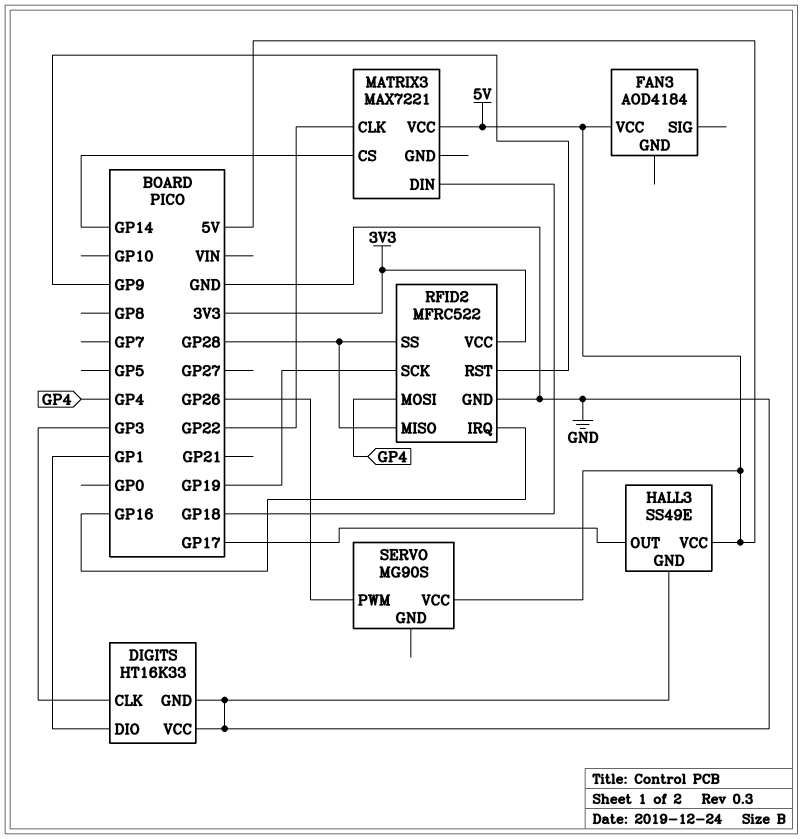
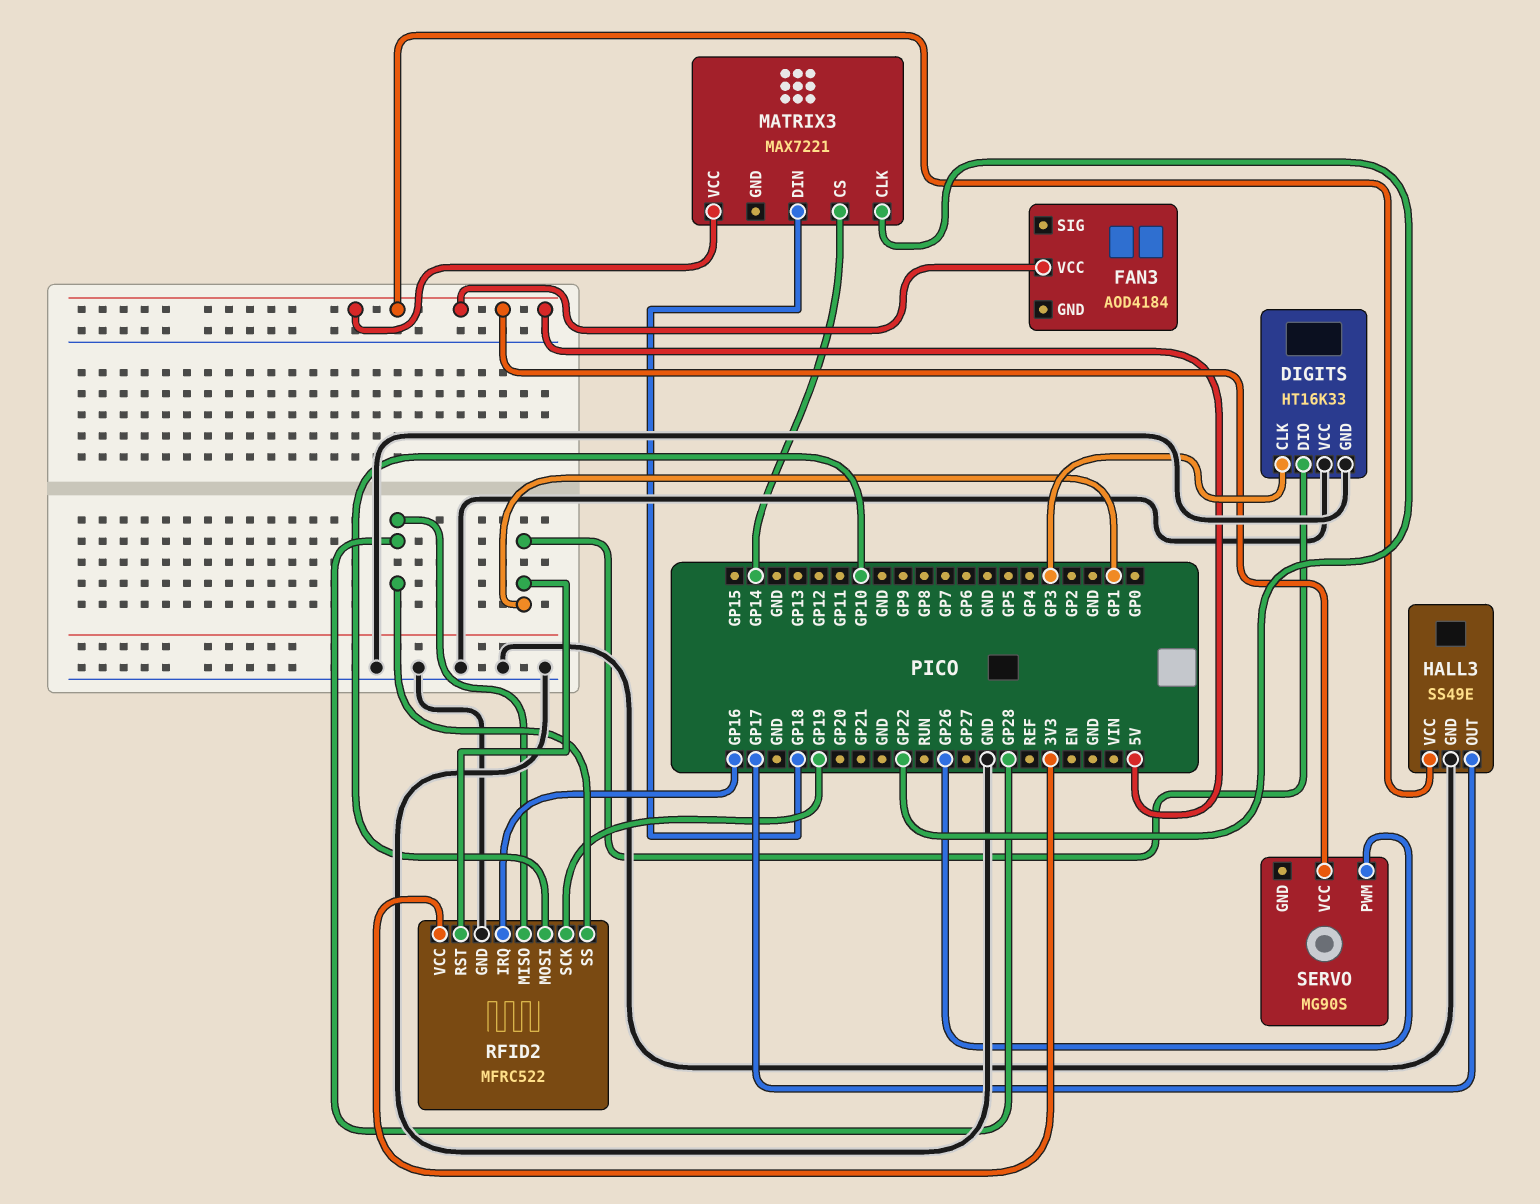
RFID2 pin MOSI: GP4 -> GP10
RFID2 pin RST: GP9 -> GP1

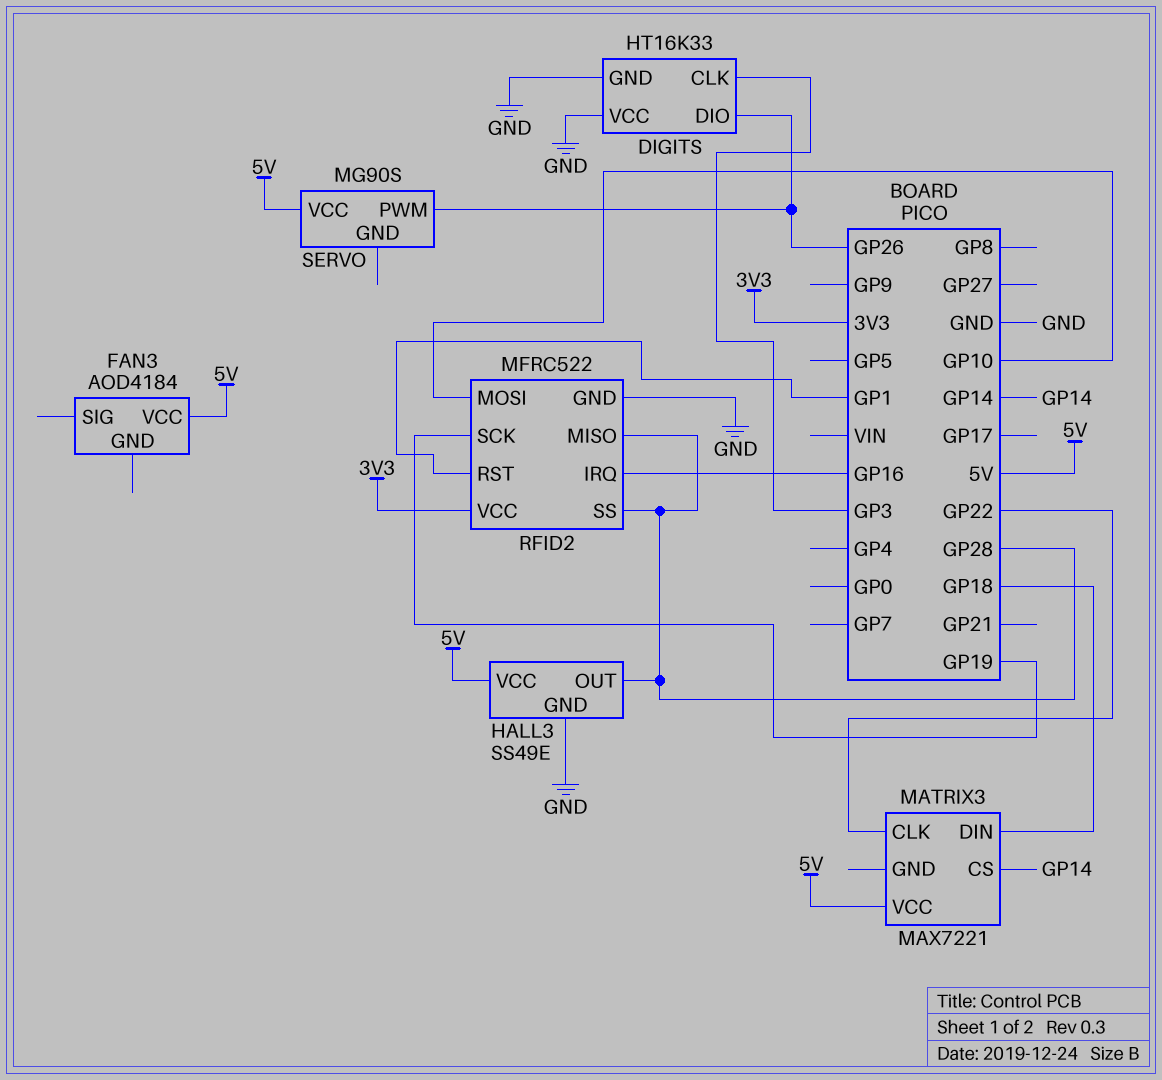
DIGITS pin DIO: GP1 -> GP26
HALL3 pin OUT: GP17 -> GP28

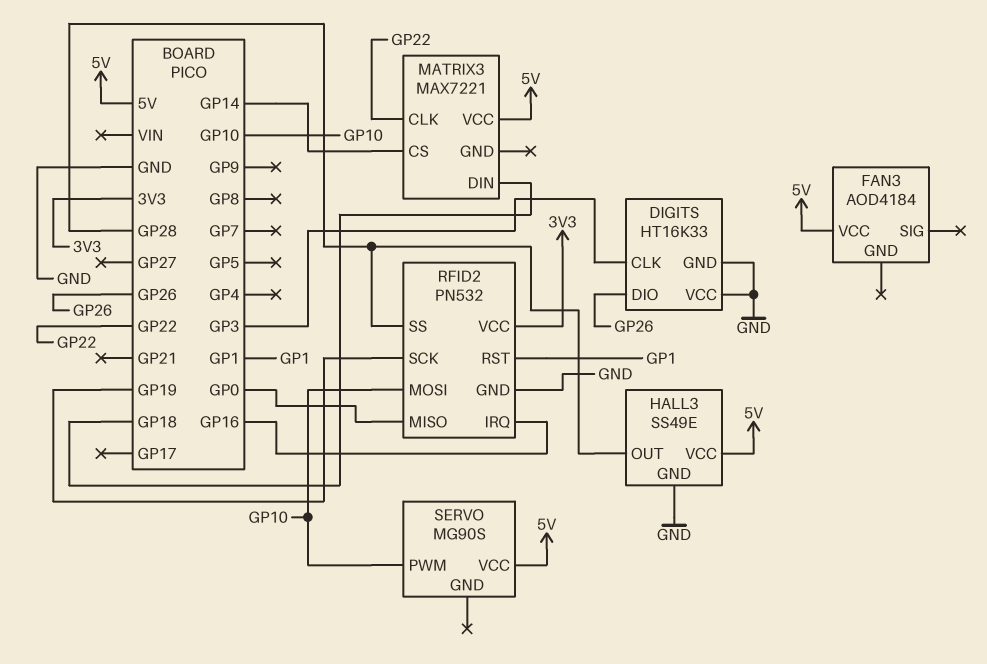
RFID2: MFRC522 -> PN532
RFID2 pin MISO: GP28 -> GP0
SERVO pin PWM: GP26 -> GP10

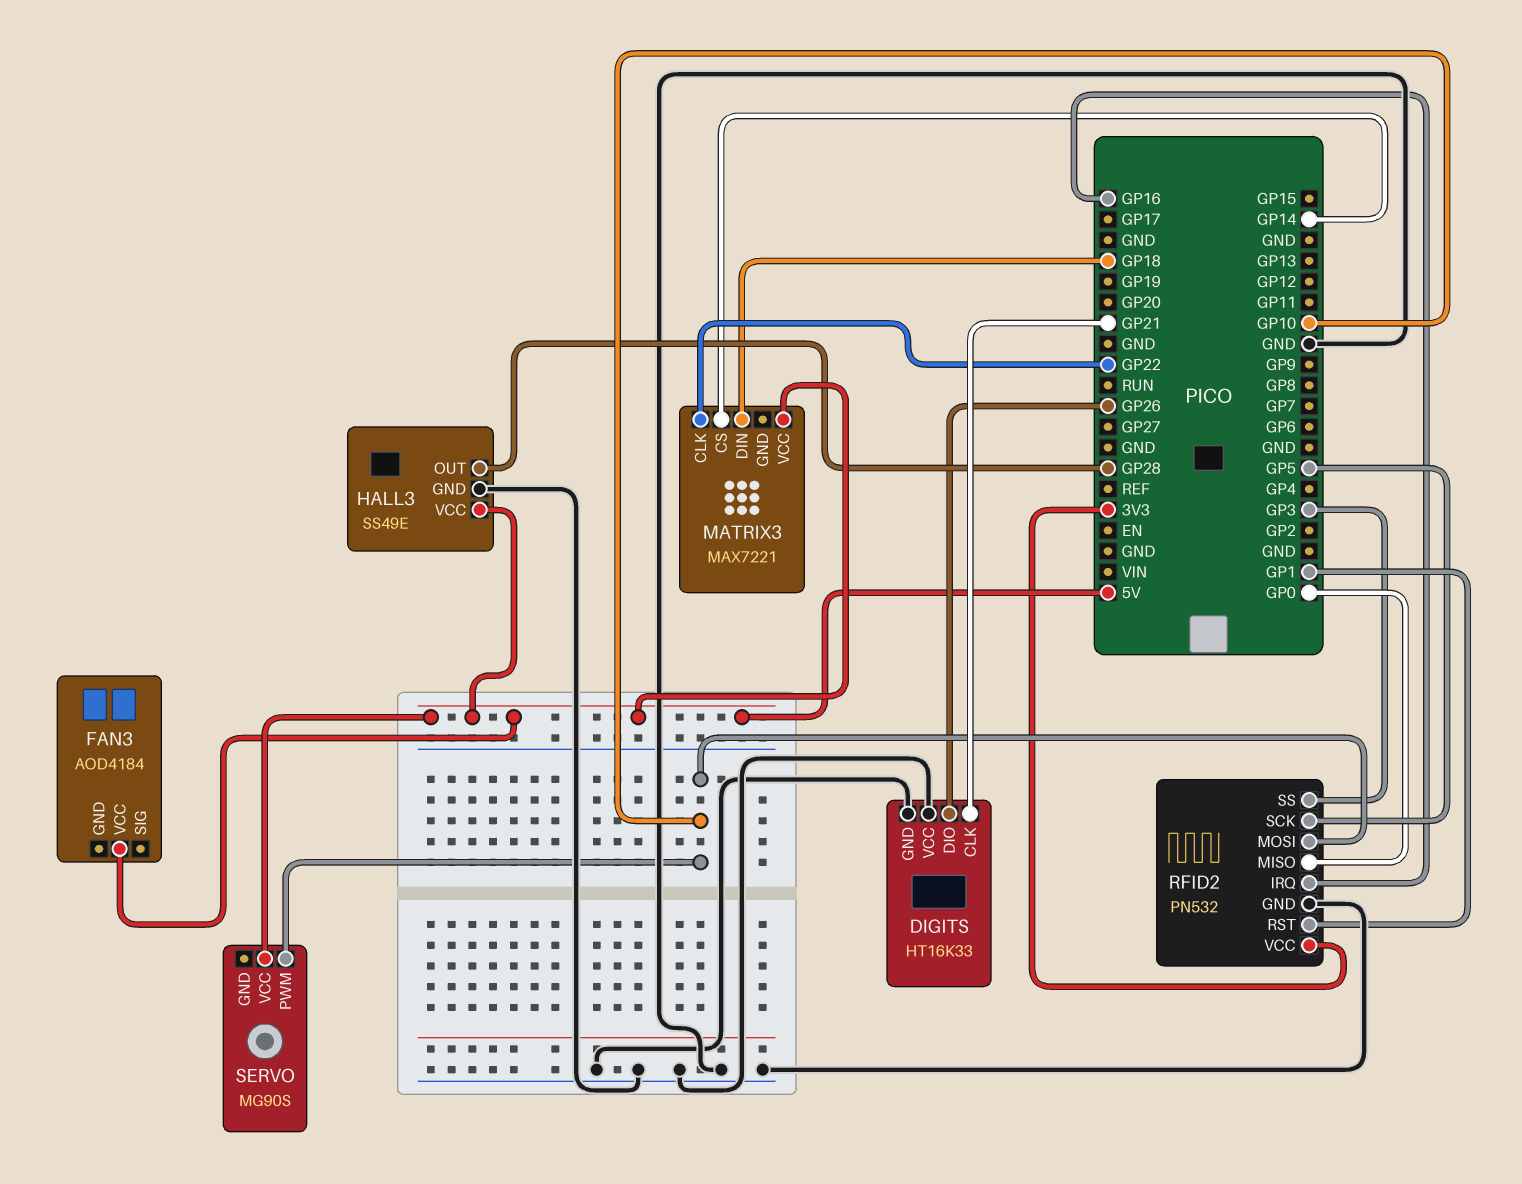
DIGITS pin CLK: GP3 -> GP21
RFID2 pin SCK: GP19 -> GP5
RFID2 pin SS: GP28 -> GP3

